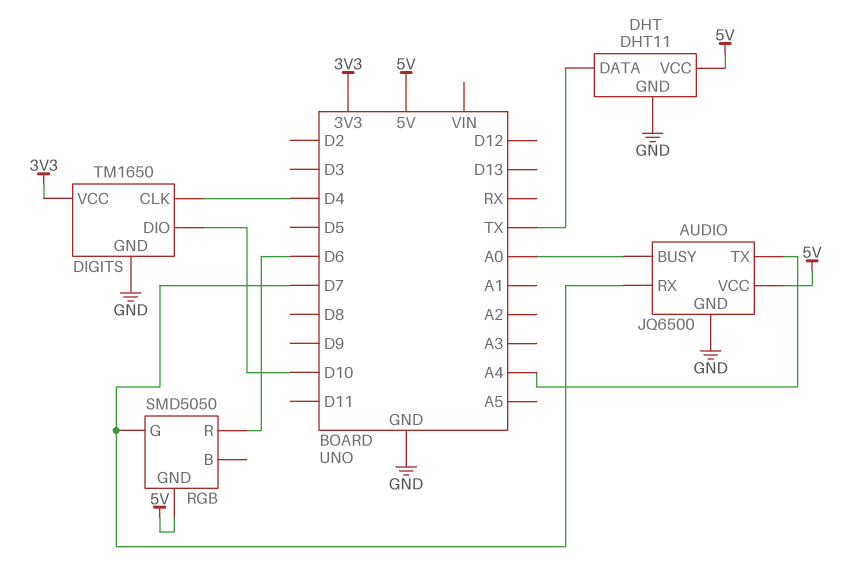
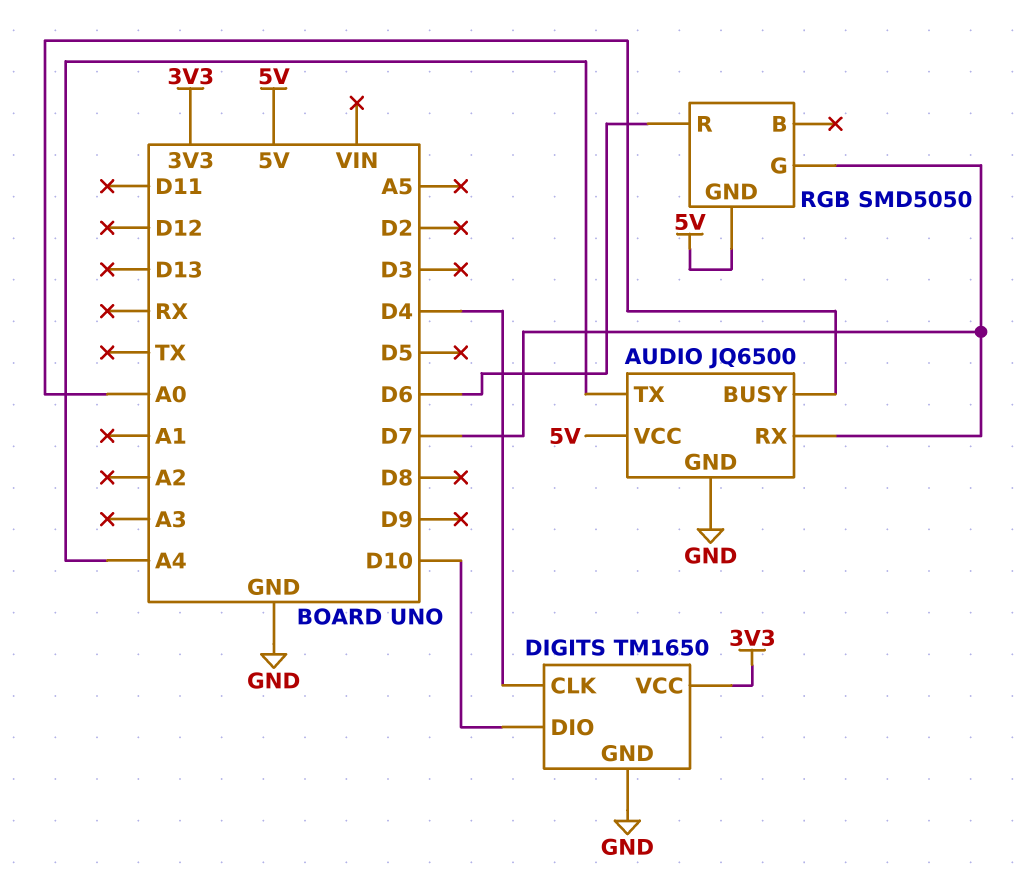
DHT: DHT11 -> none
DHT pin DATA: TX -> none
DHT pin GND: GND -> none
DHT pin VCC: 5V -> none

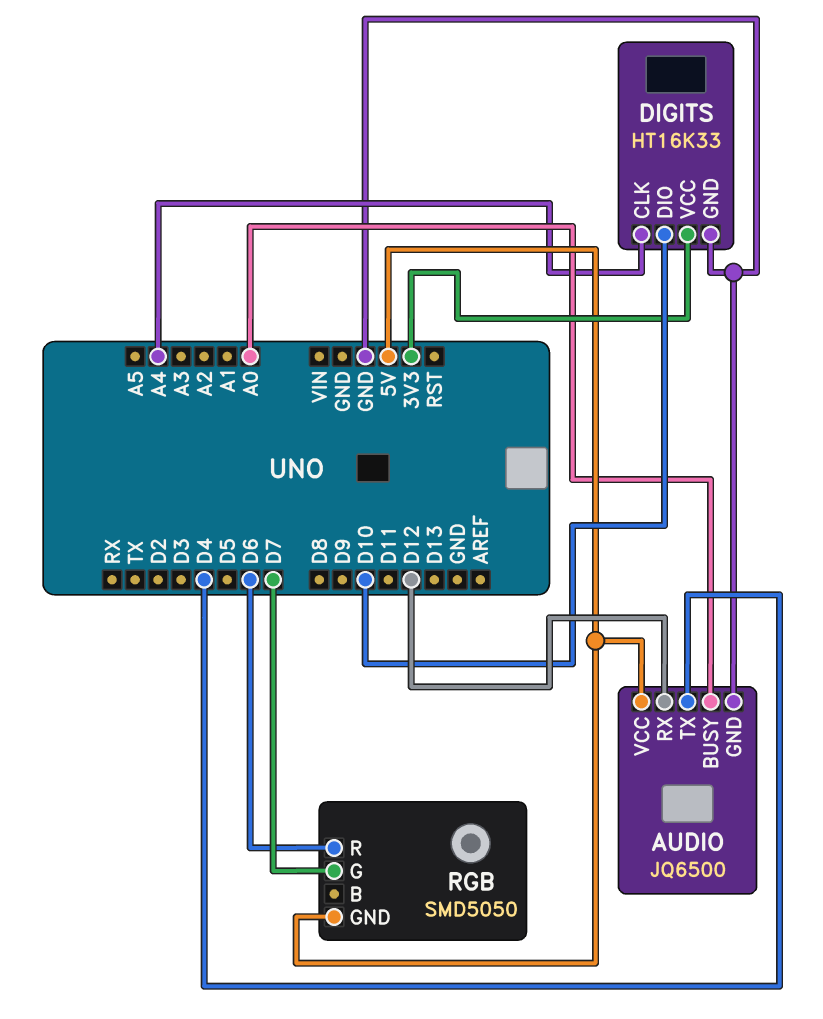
AUDIO pin RX: D7 -> D12
AUDIO pin TX: A4 -> D4
DIGITS: TM1650 -> HT16K33
DIGITS pin CLK: D4 -> A4

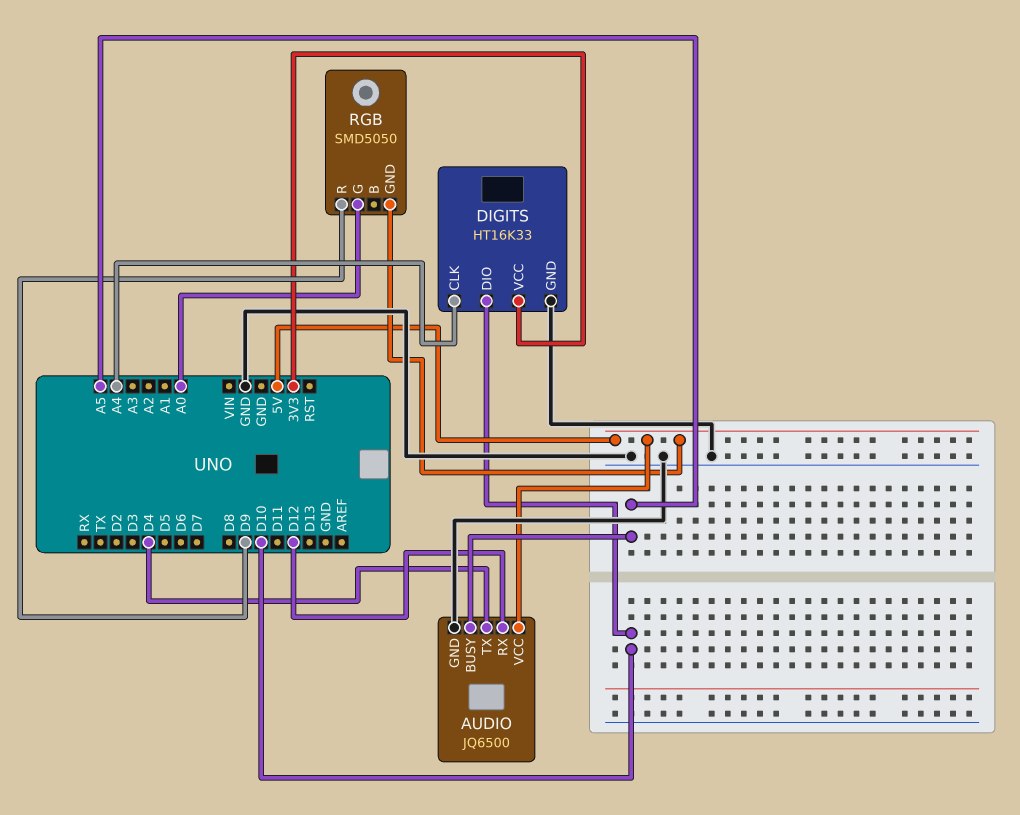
AUDIO pin BUSY: A0 -> A5
RGB pin G: D7 -> A0
RGB pin R: D6 -> D9

